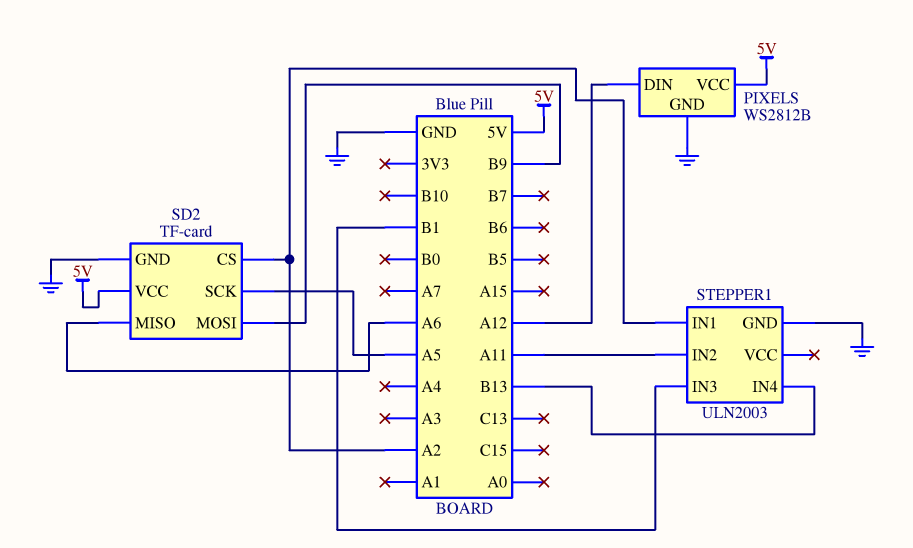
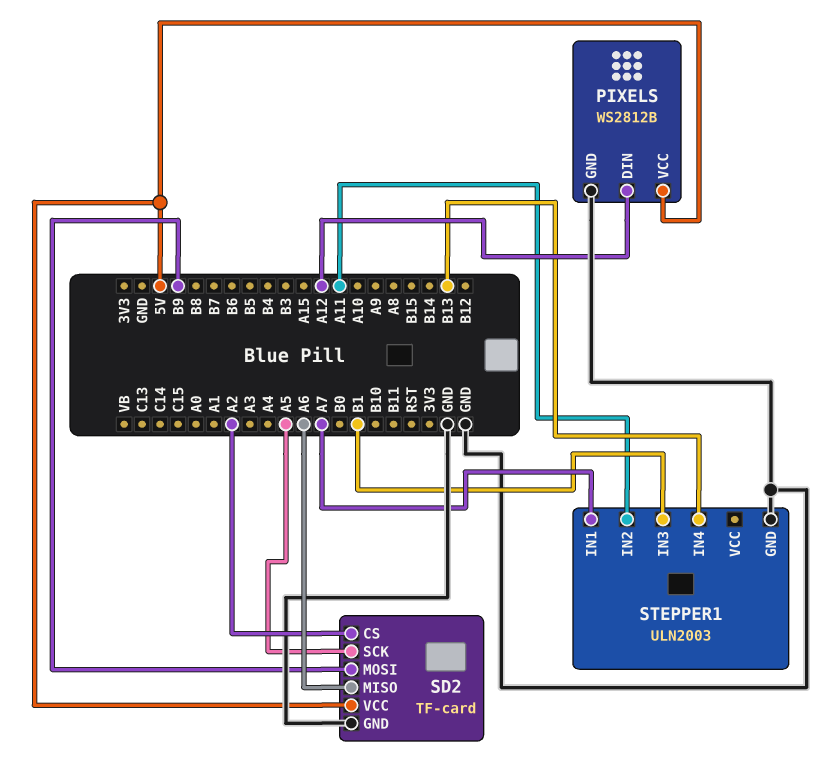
STEPPER1 pin IN1: A2 -> A7

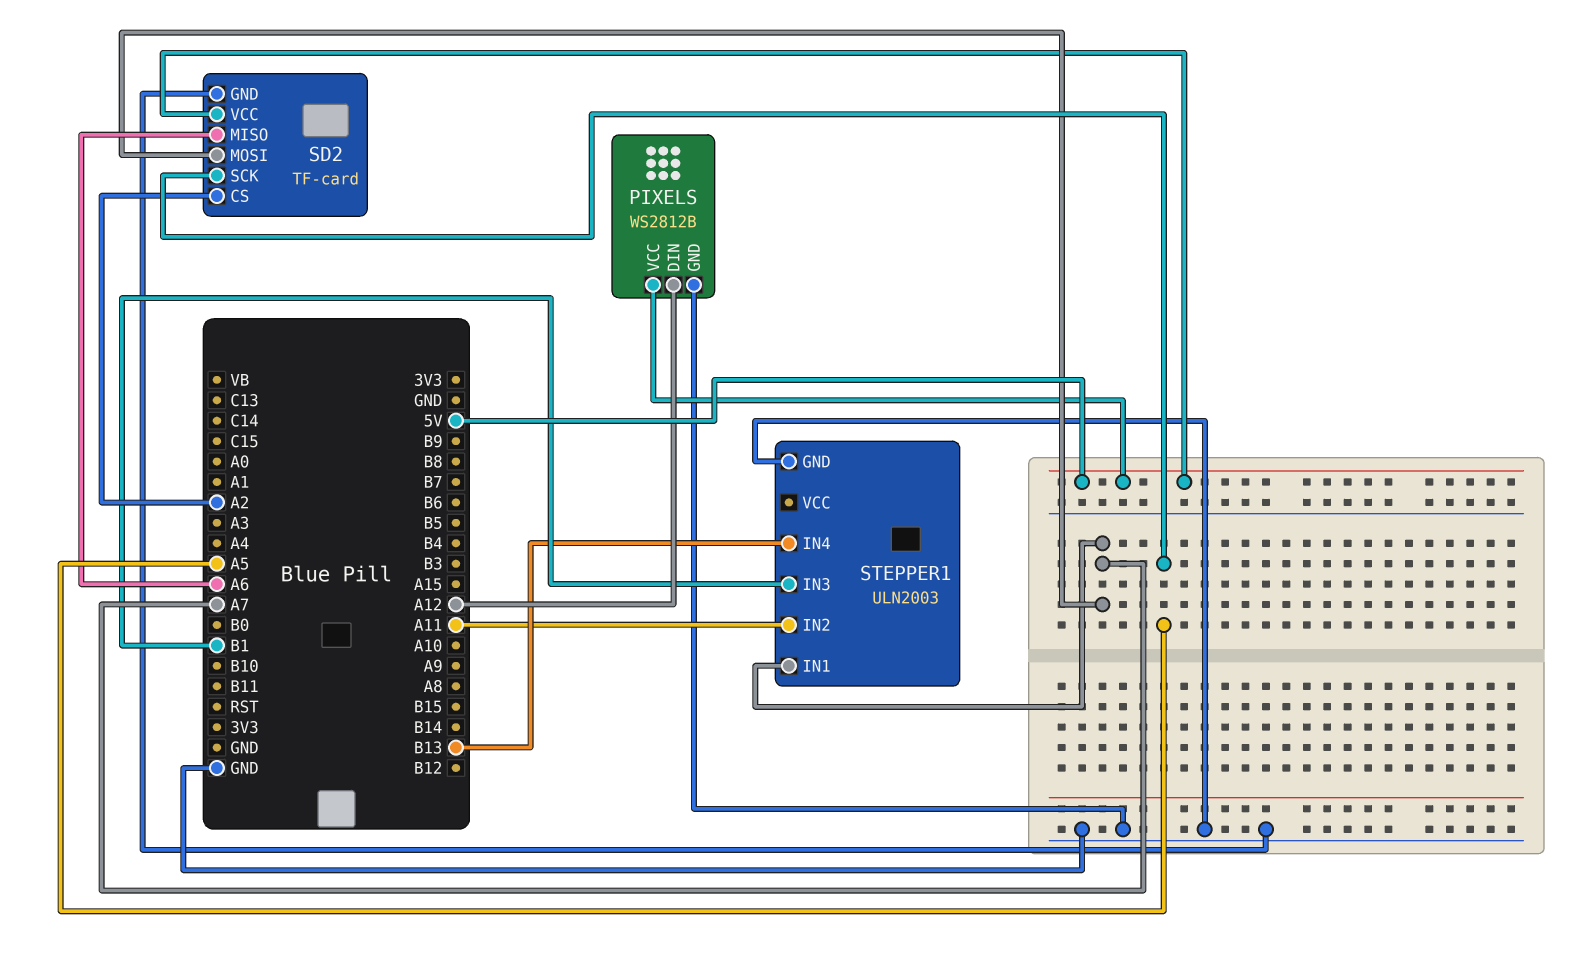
SD2 pin MOSI: B9 -> A7

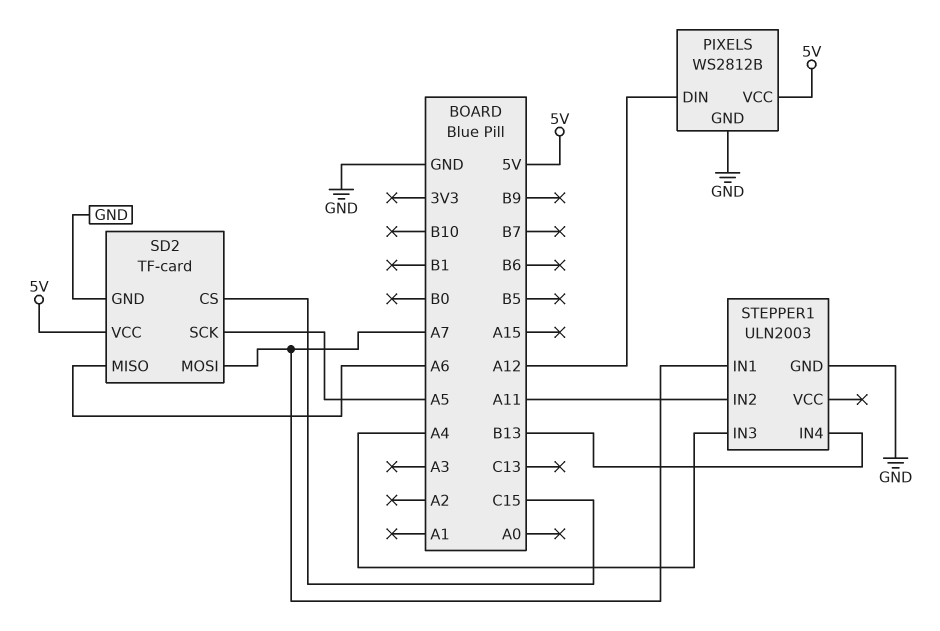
SD2 pin CS: A2 -> C15
STEPPER1 pin IN3: B1 -> A4

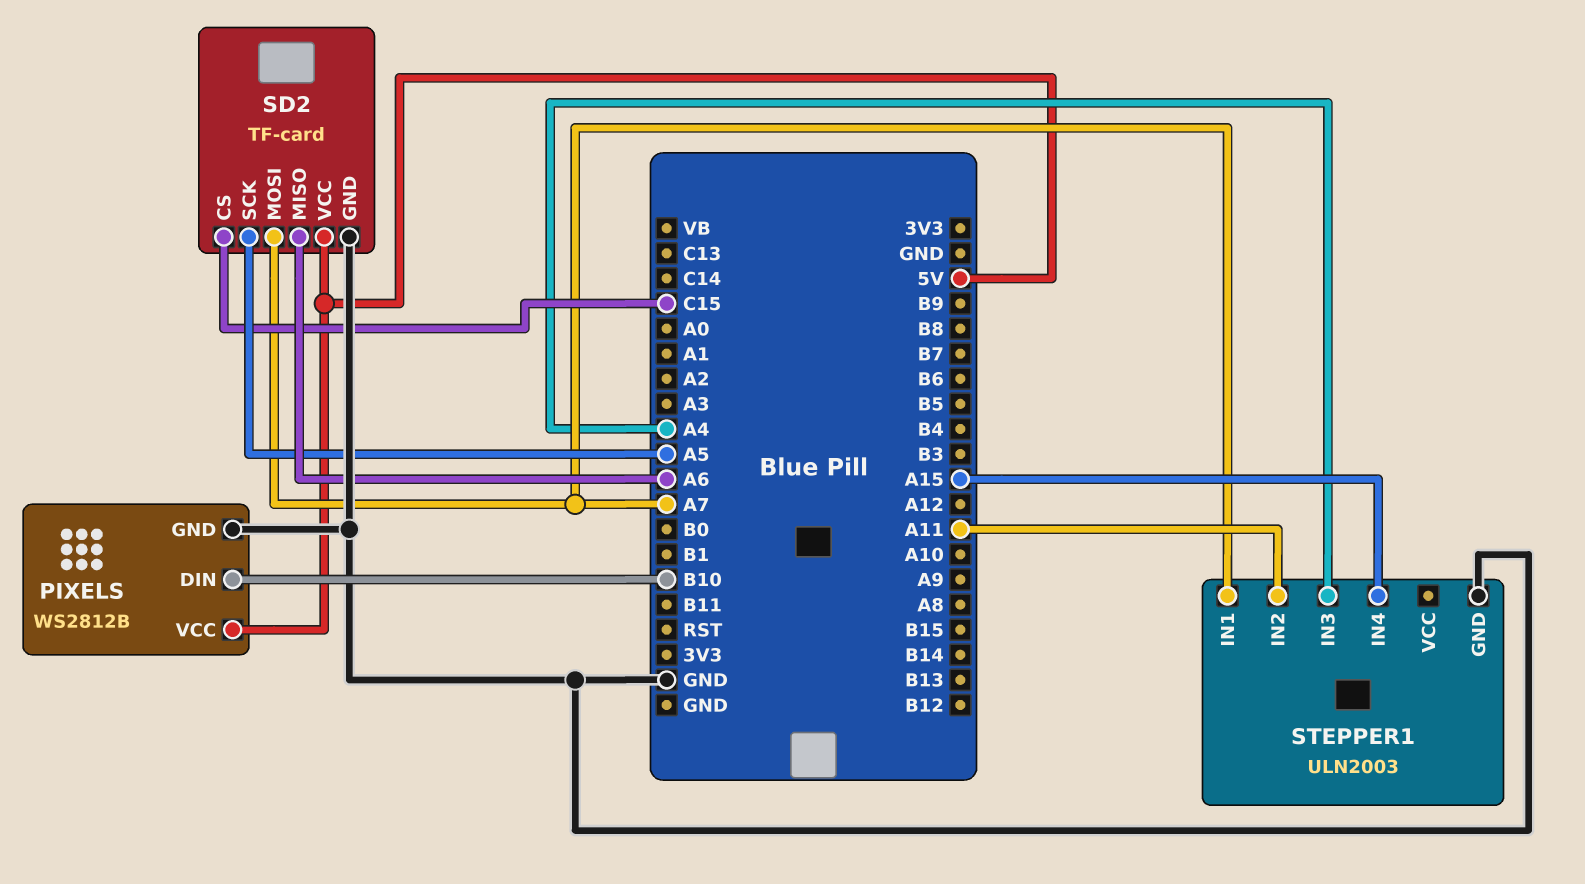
PIXELS pin DIN: A12 -> B10
STEPPER1 pin IN4: B13 -> A15

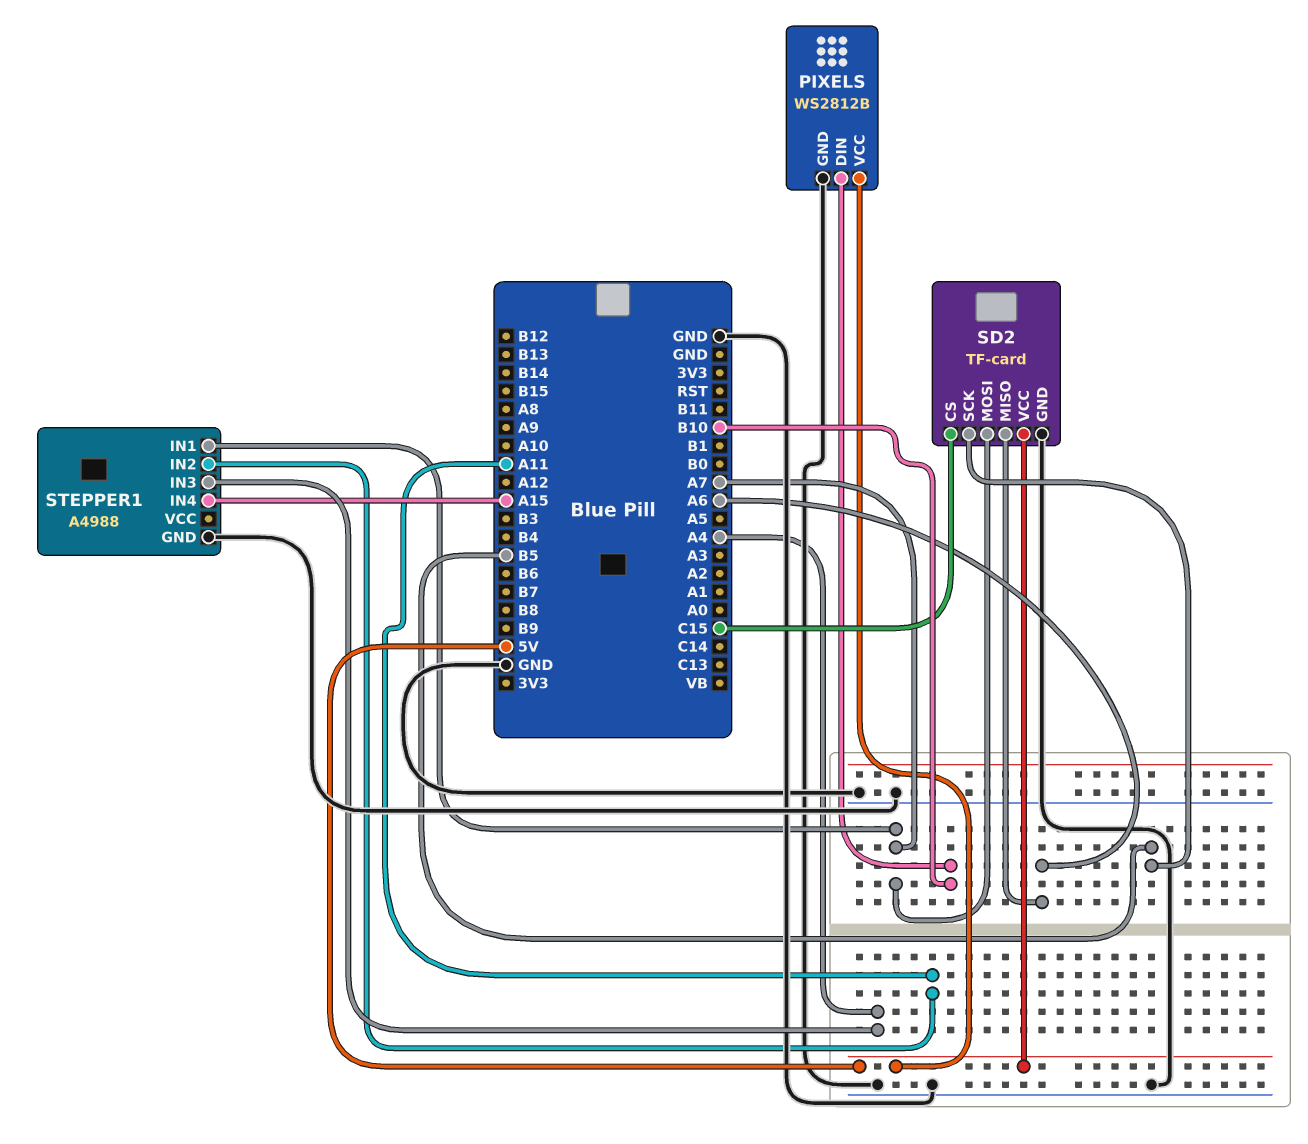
SD2 pin SCK: A5 -> B5
STEPPER1: ULN2003 -> A4988

